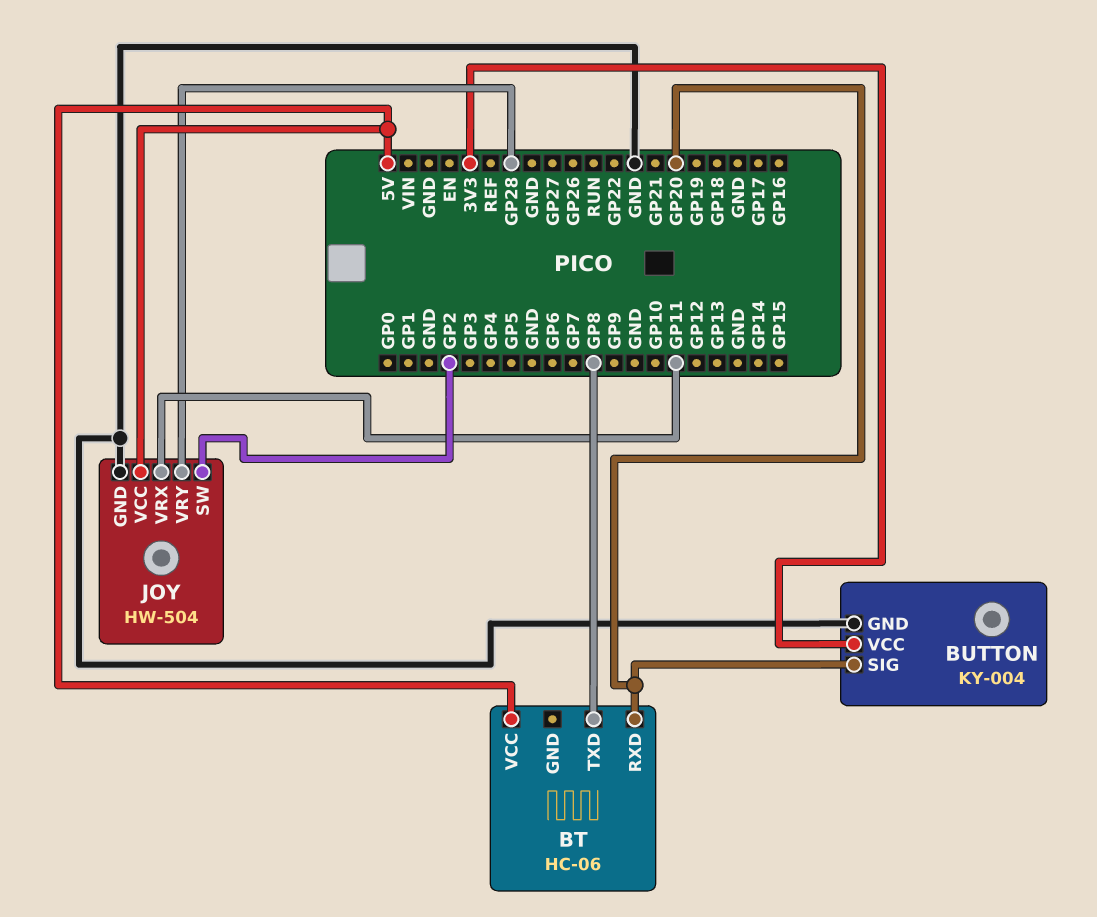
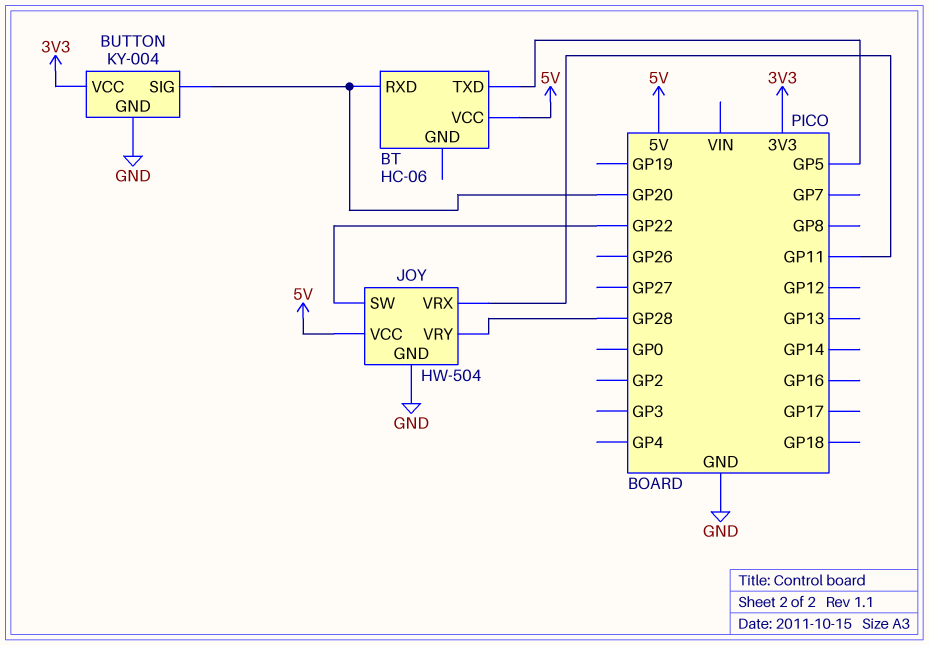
BT pin TXD: GP8 -> GP5
JOY pin SW: GP2 -> GP22

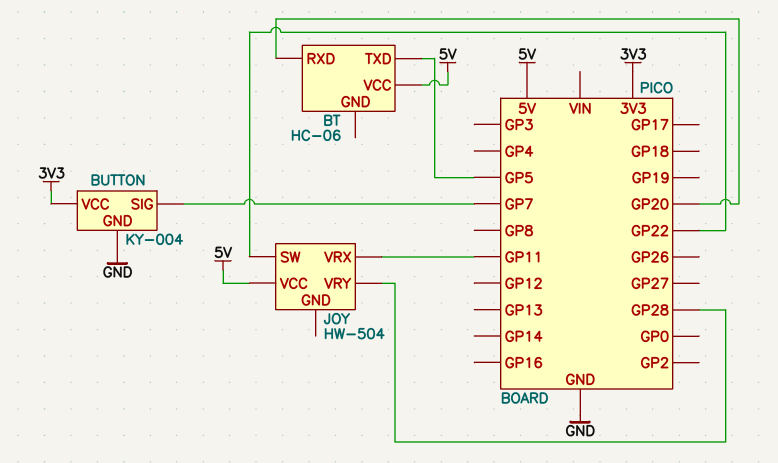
BUTTON pin SIG: GP20 -> GP7
JOY pin GND: GND -> none

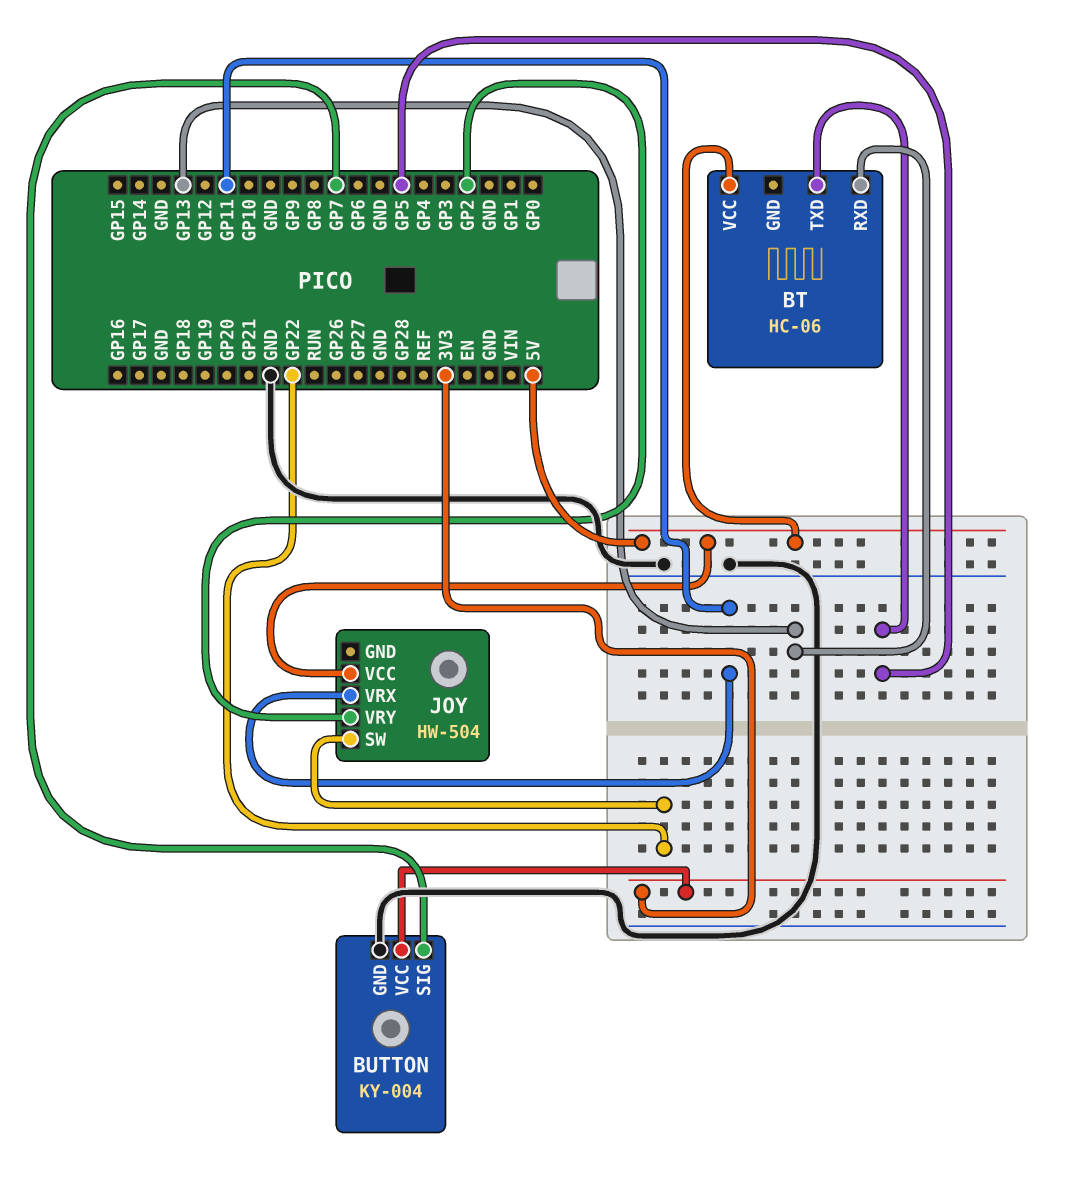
BT pin RXD: GP20 -> GP13
JOY pin VRY: GP28 -> GP2

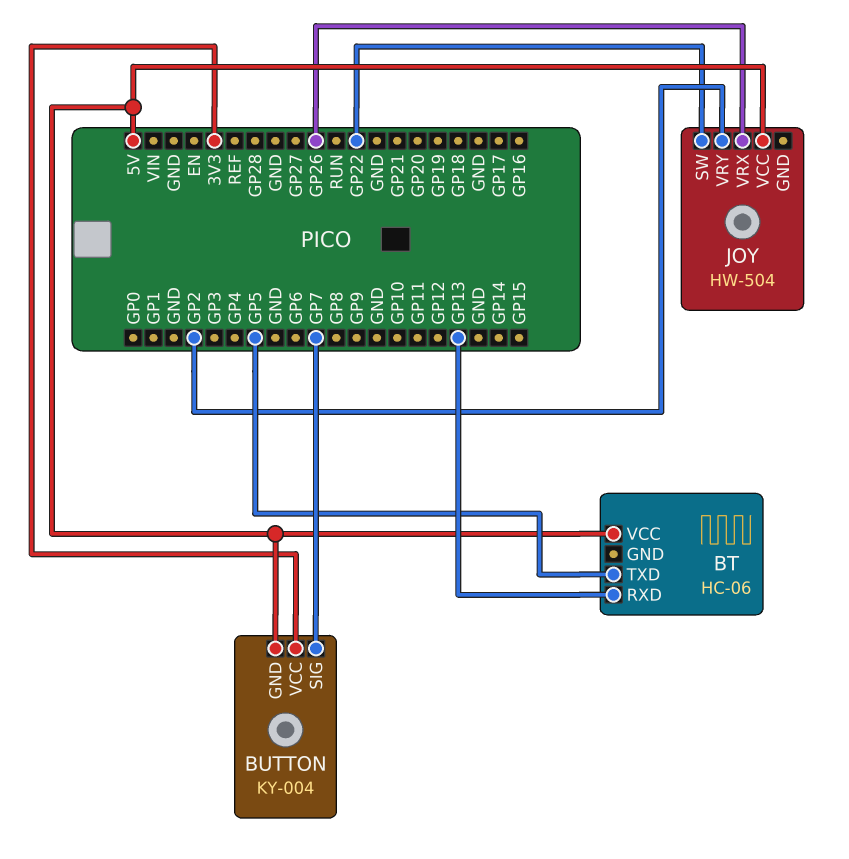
BUTTON pin GND: GND -> 5V
JOY pin VRX: GP11 -> GP26

